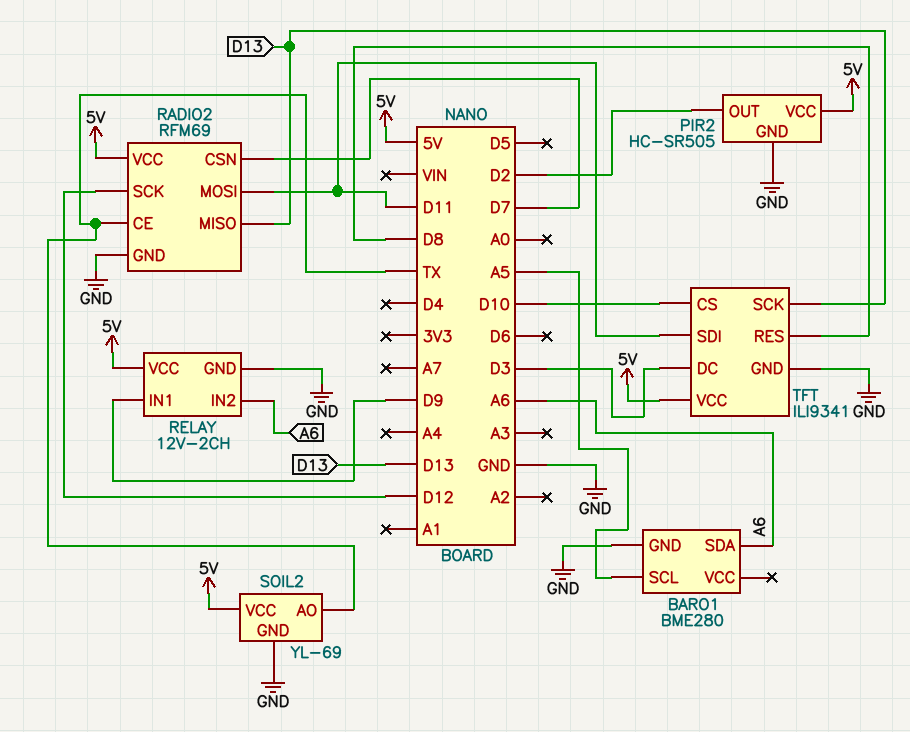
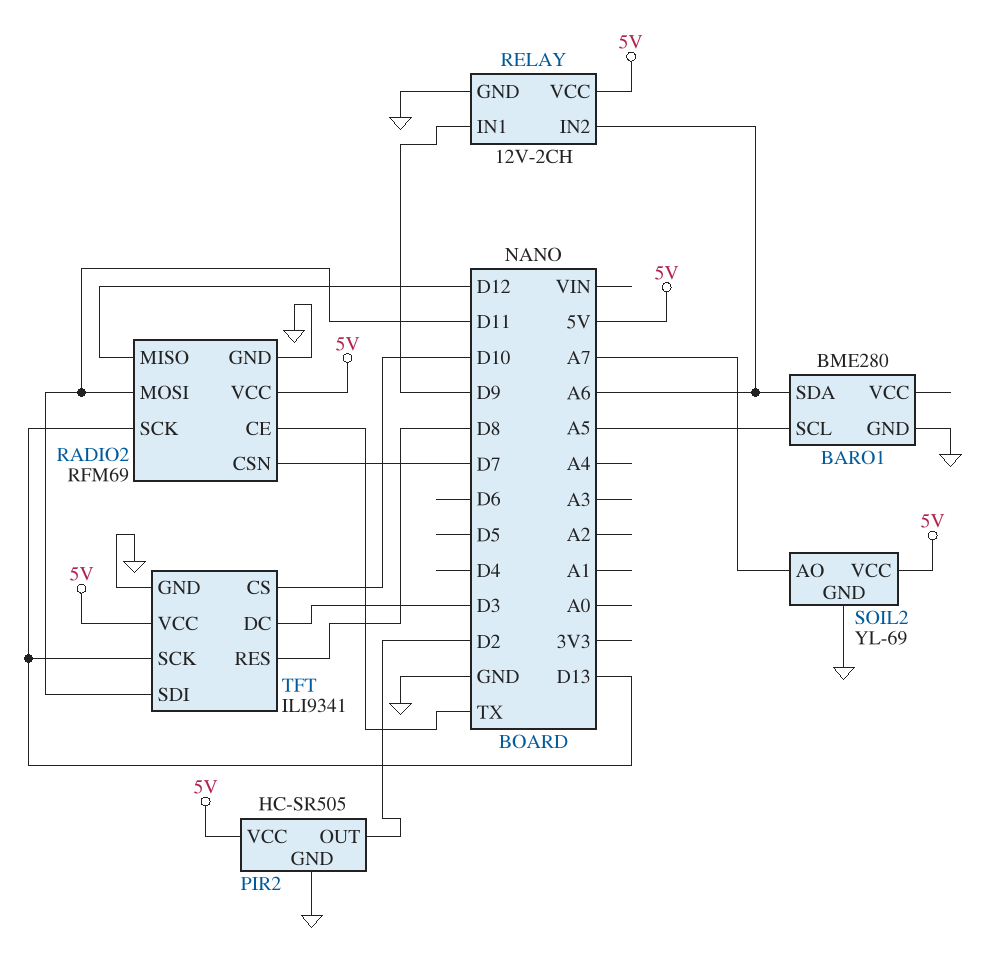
RADIO2 pin MISO: D13 -> D12
RADIO2 pin SCK: D12 -> D13
SOIL2 pin AO: TX -> A7

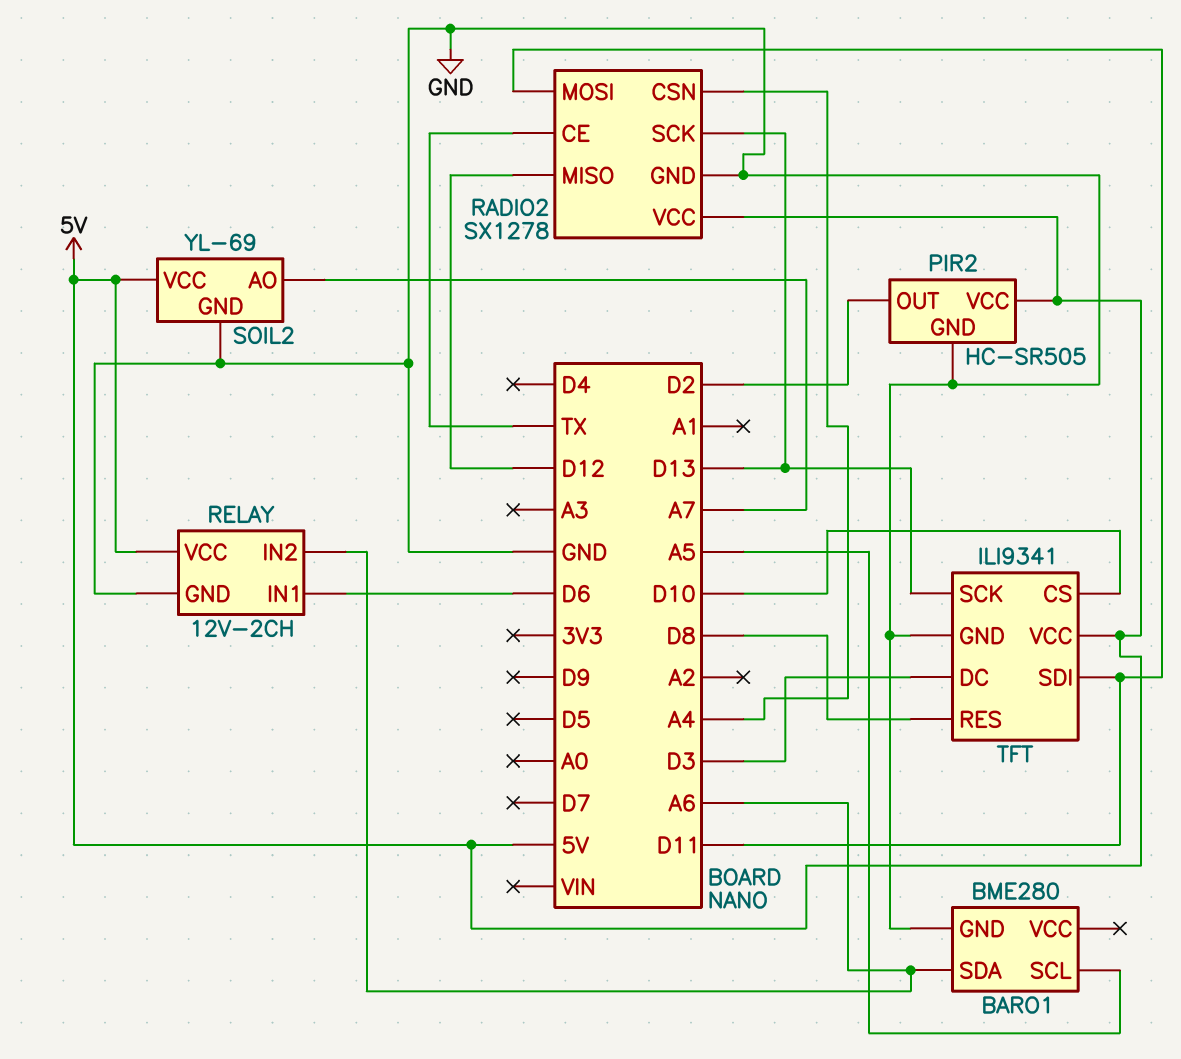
RADIO2: RFM69 -> SX1278
RADIO2 pin CSN: D7 -> A4
RELAY pin IN1: D9 -> D6

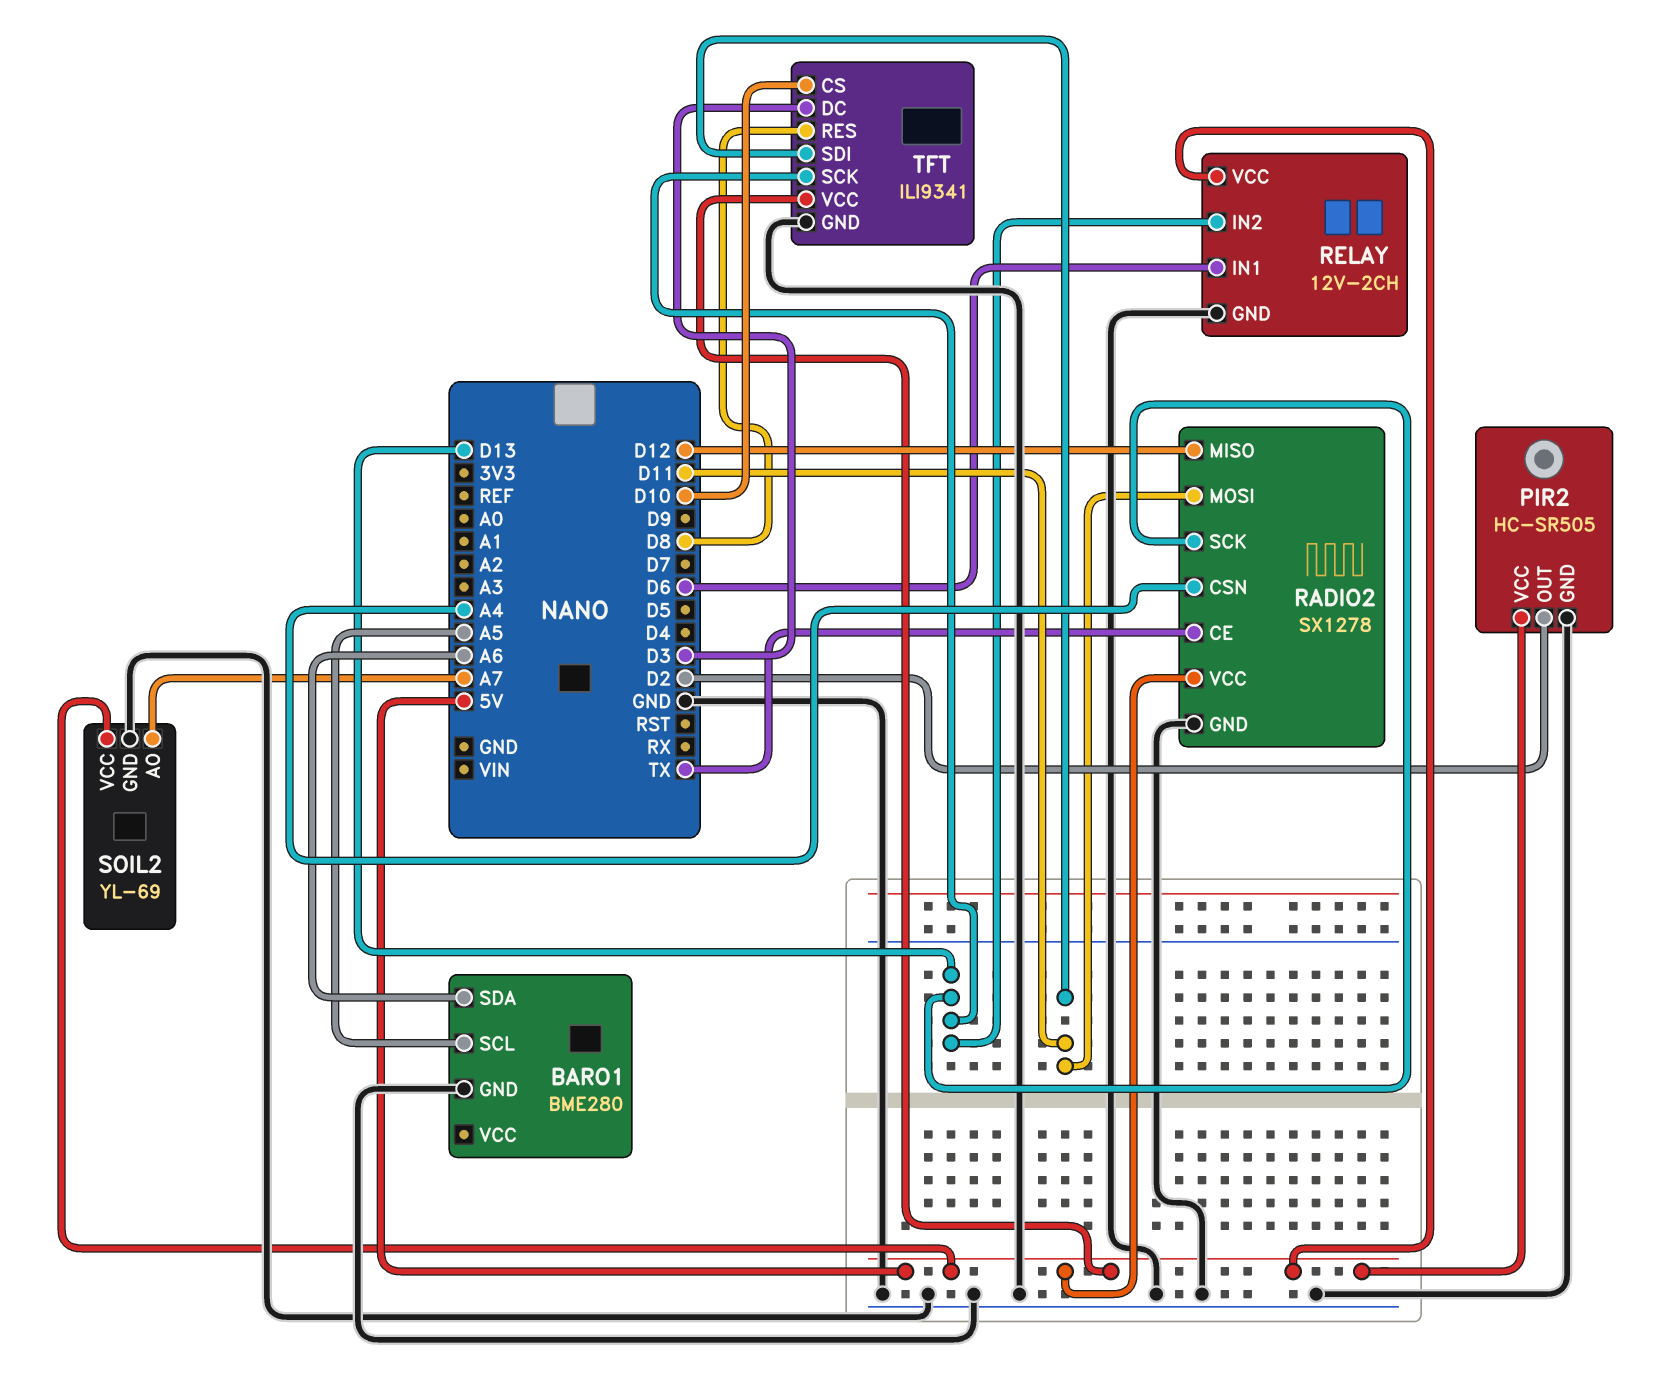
RELAY pin IN2: A6 -> D13

